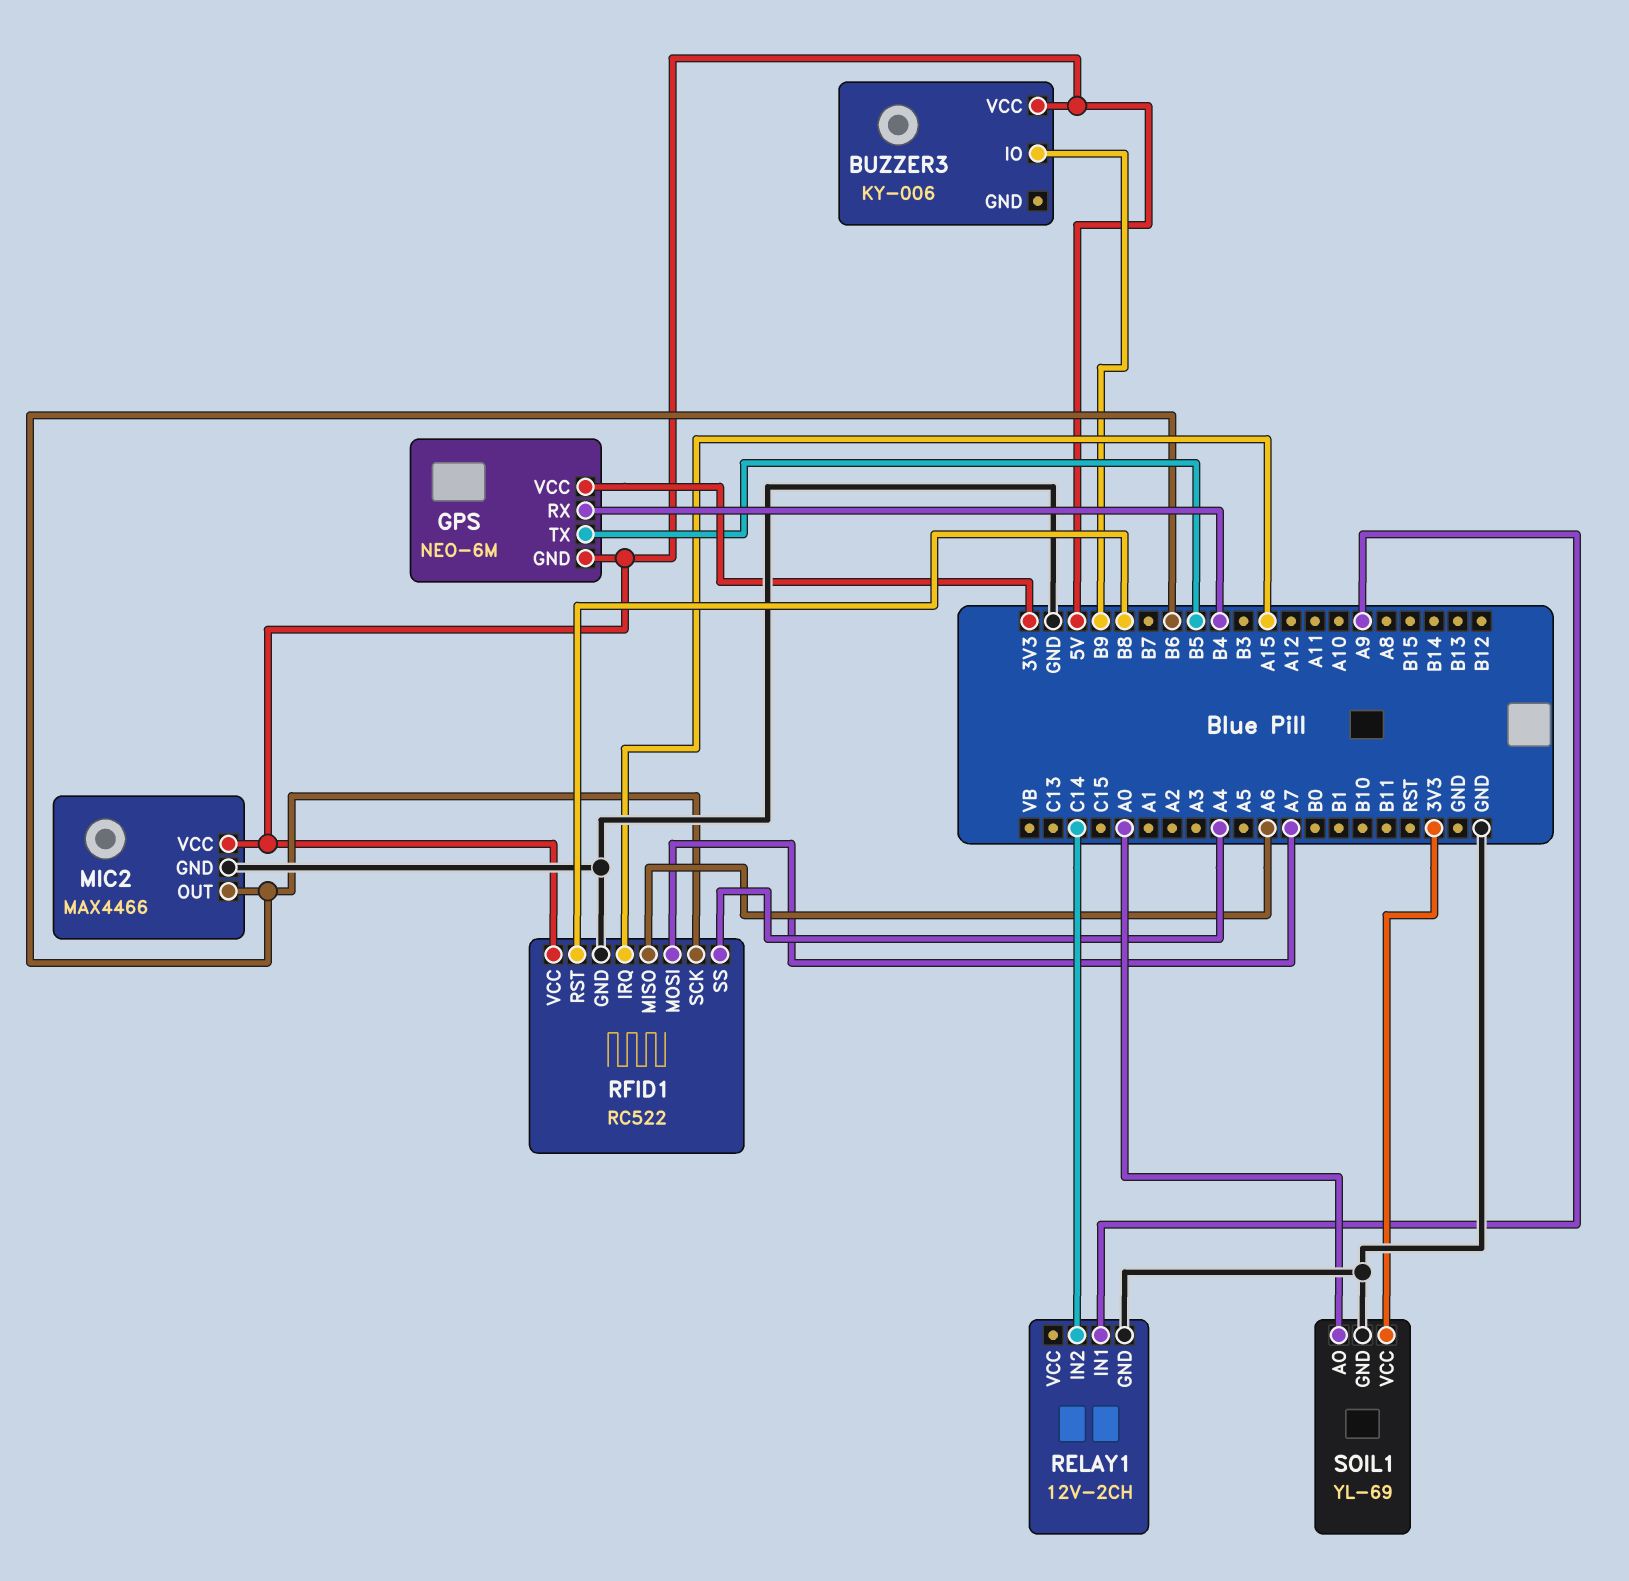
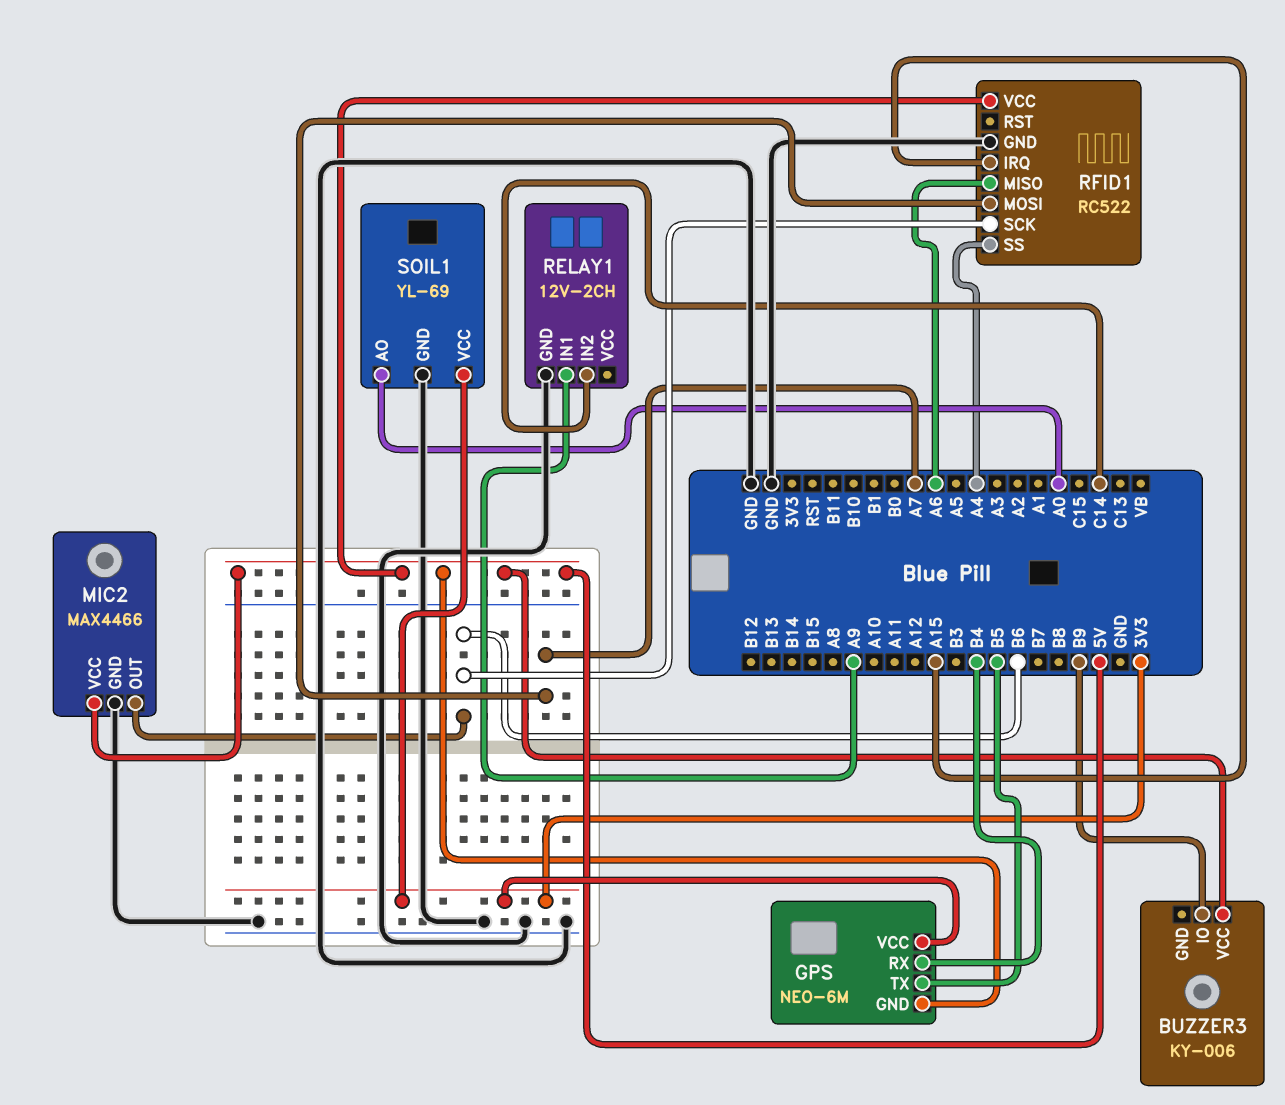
RFID1 pin RST: B8 -> none

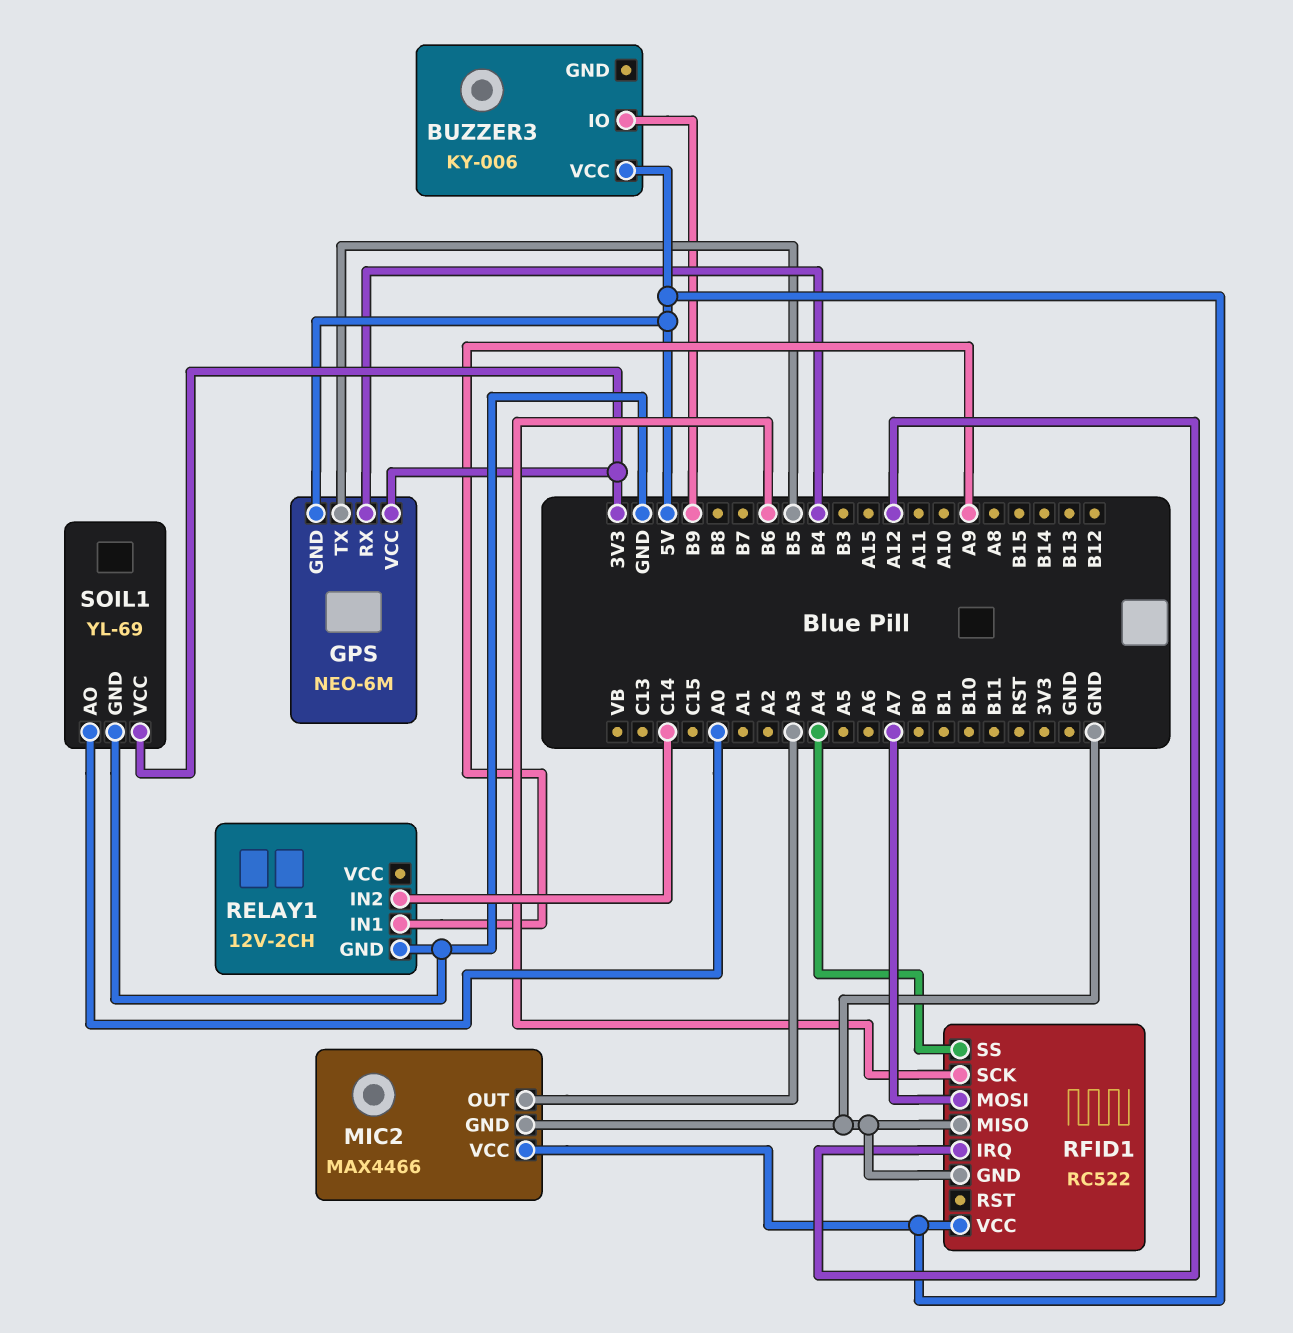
MIC2 pin OUT: B6 -> A3
RFID1 pin IRQ: A15 -> A12
RFID1 pin MISO: A6 -> GND

